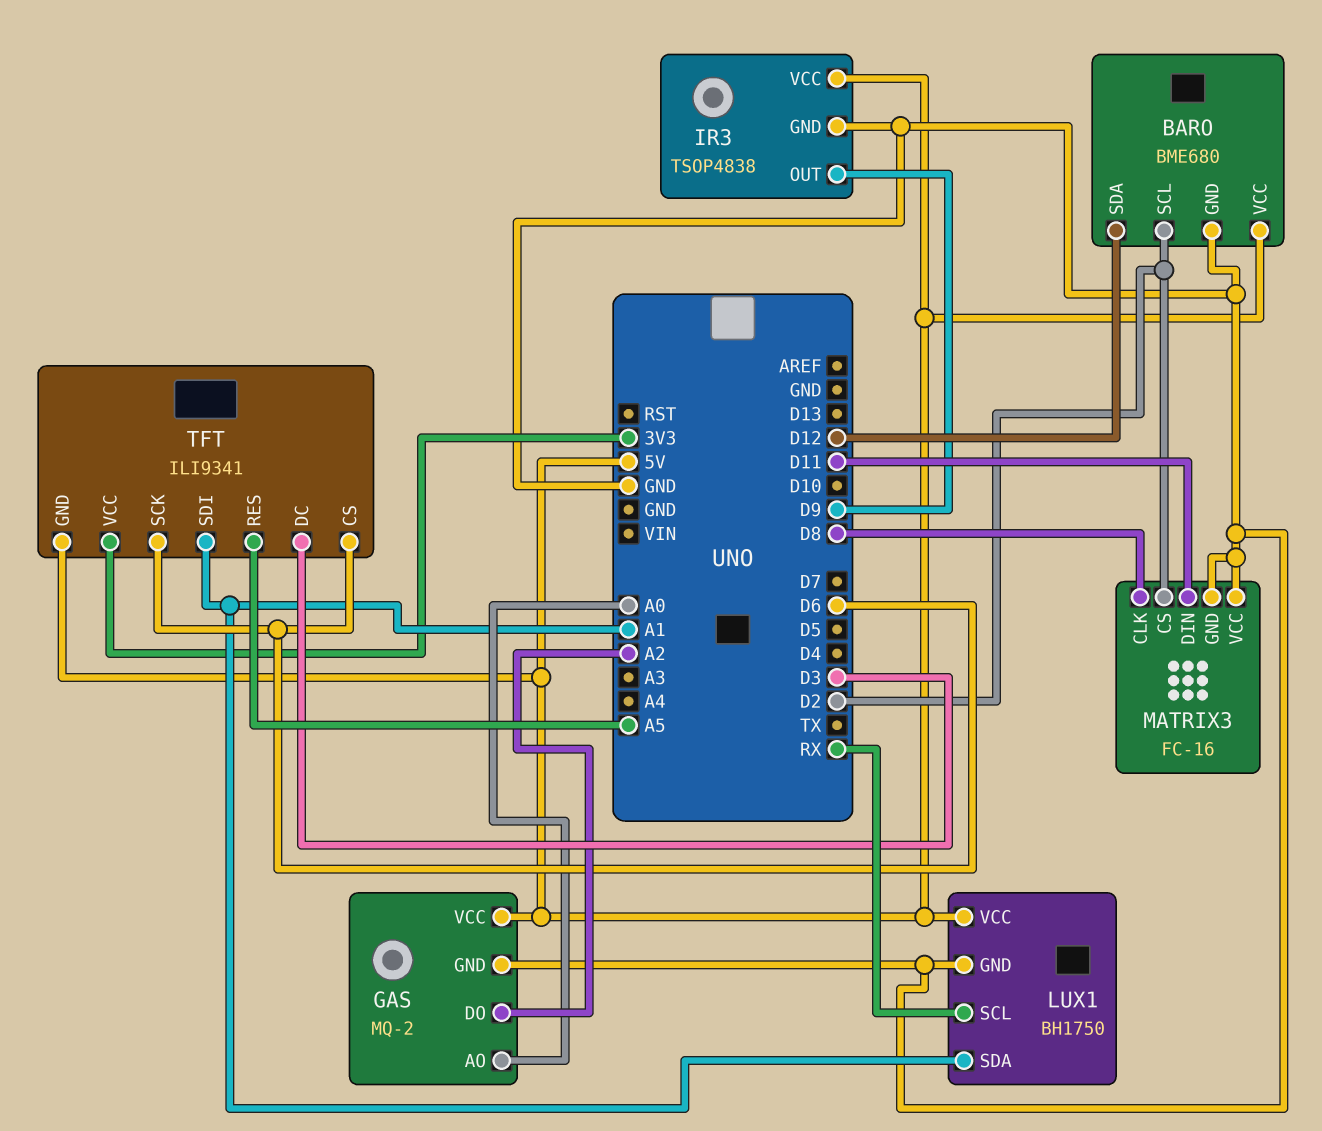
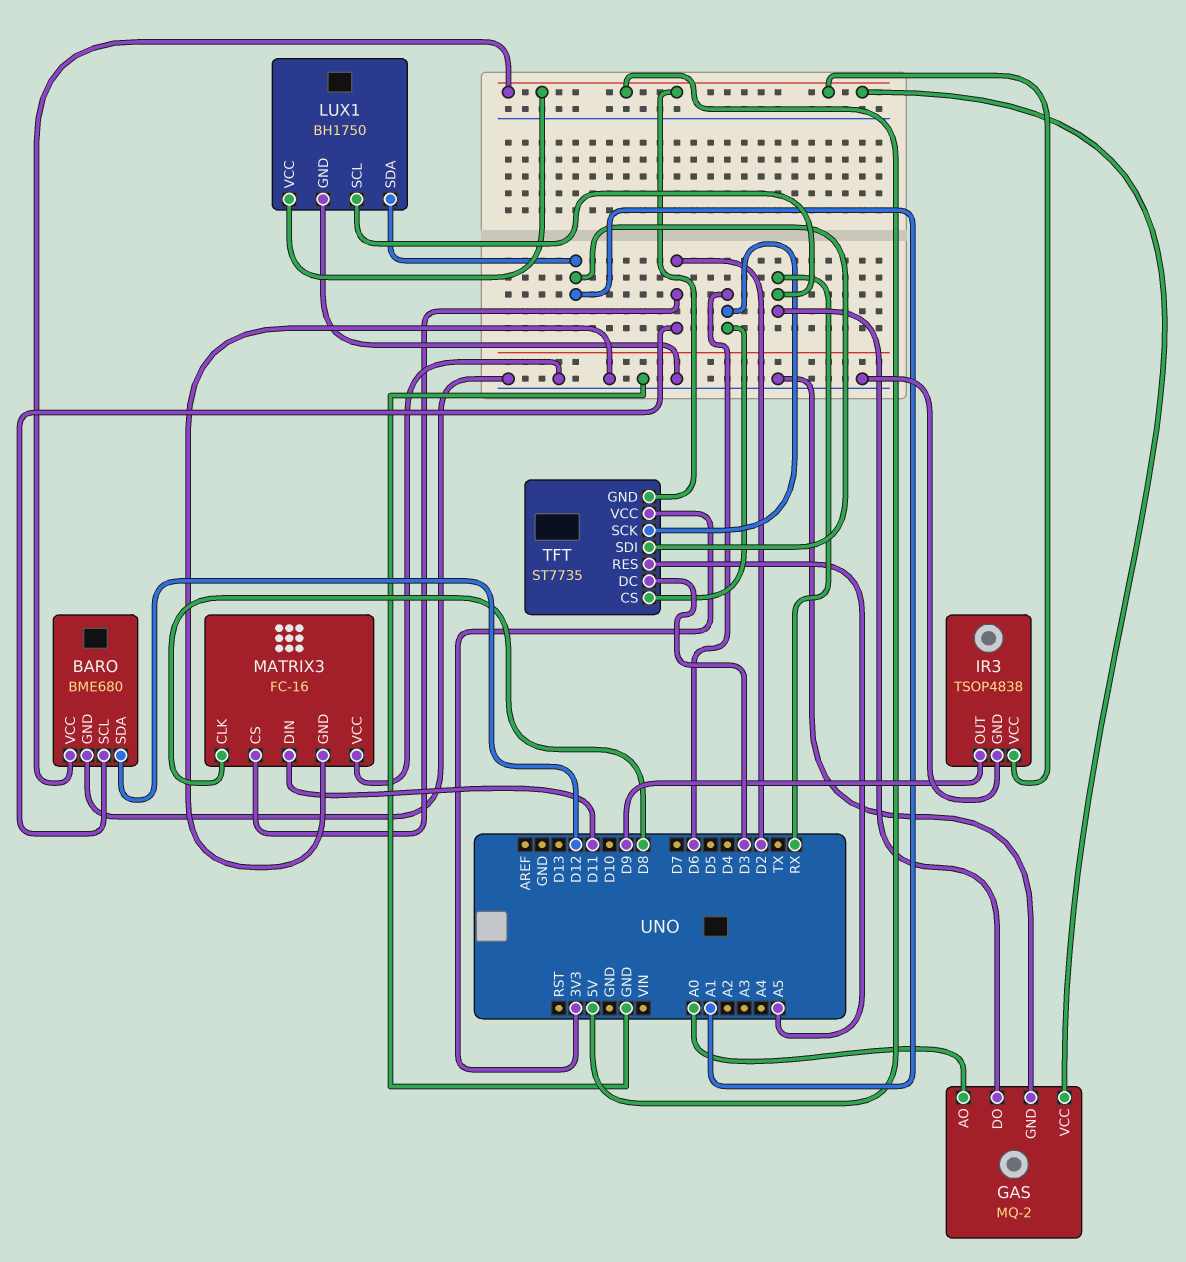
GAS pin DO: A2 -> RX
TFT: ILI9341 -> ST7735

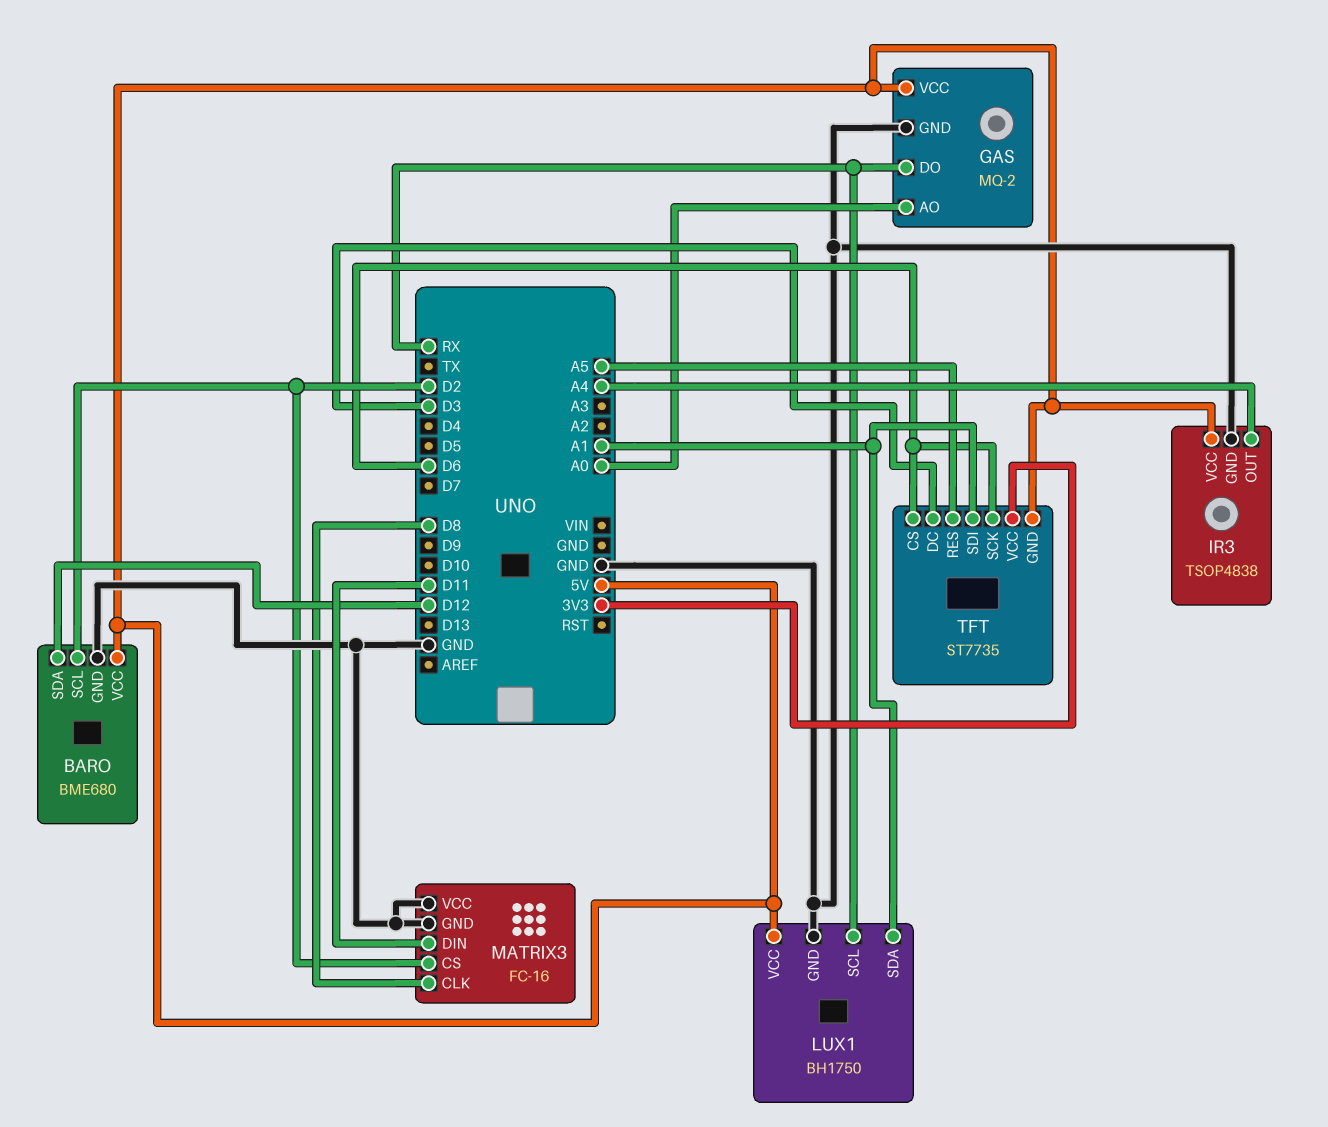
IR3 pin OUT: D9 -> A4

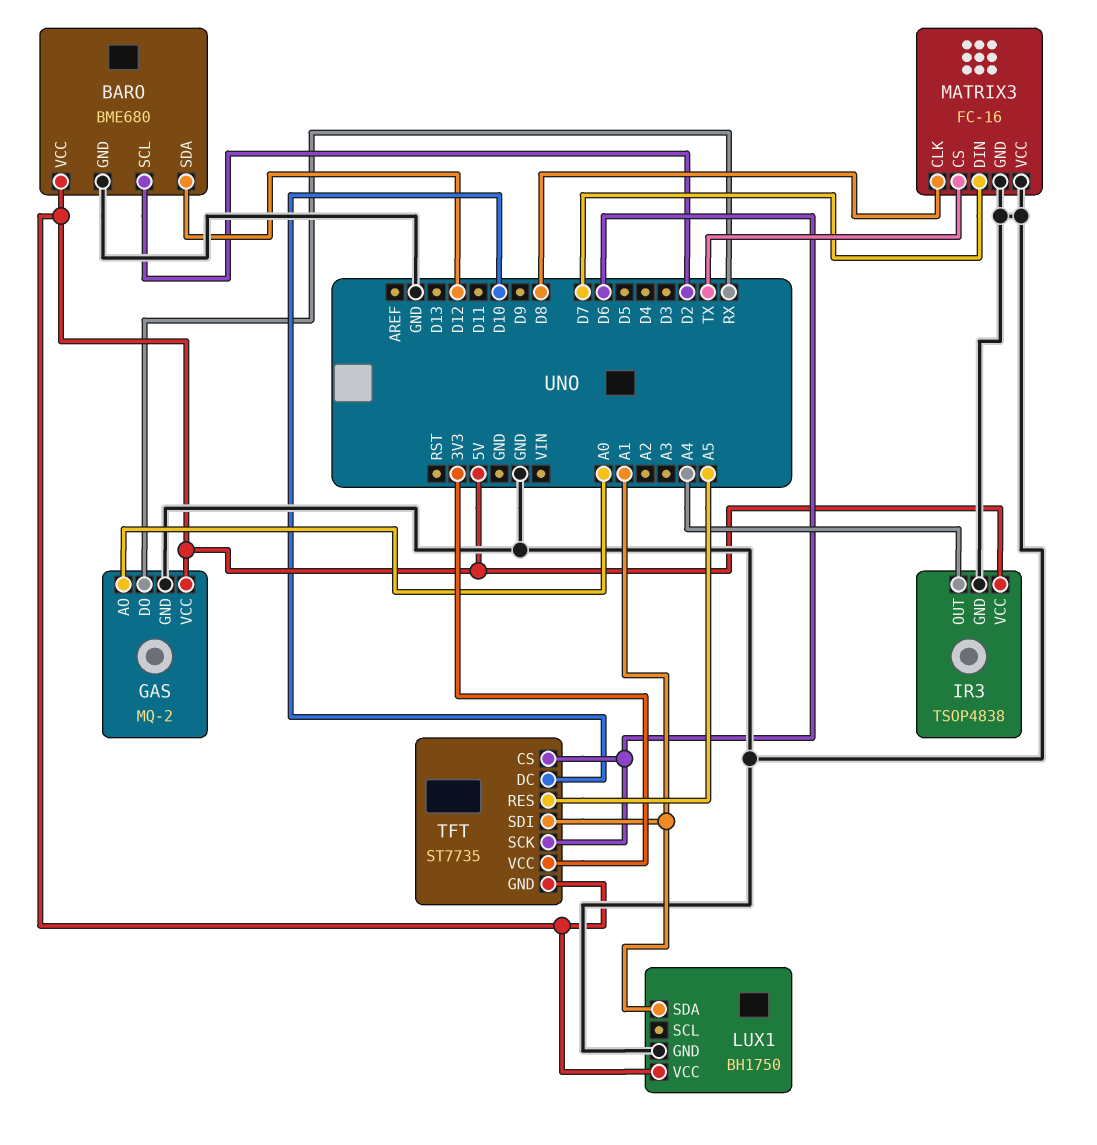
LUX1 pin SCL: RX -> none
MATRIX3 pin CS: D2 -> TX
MATRIX3 pin DIN: D11 -> D7
TFT pin DC: D3 -> D10

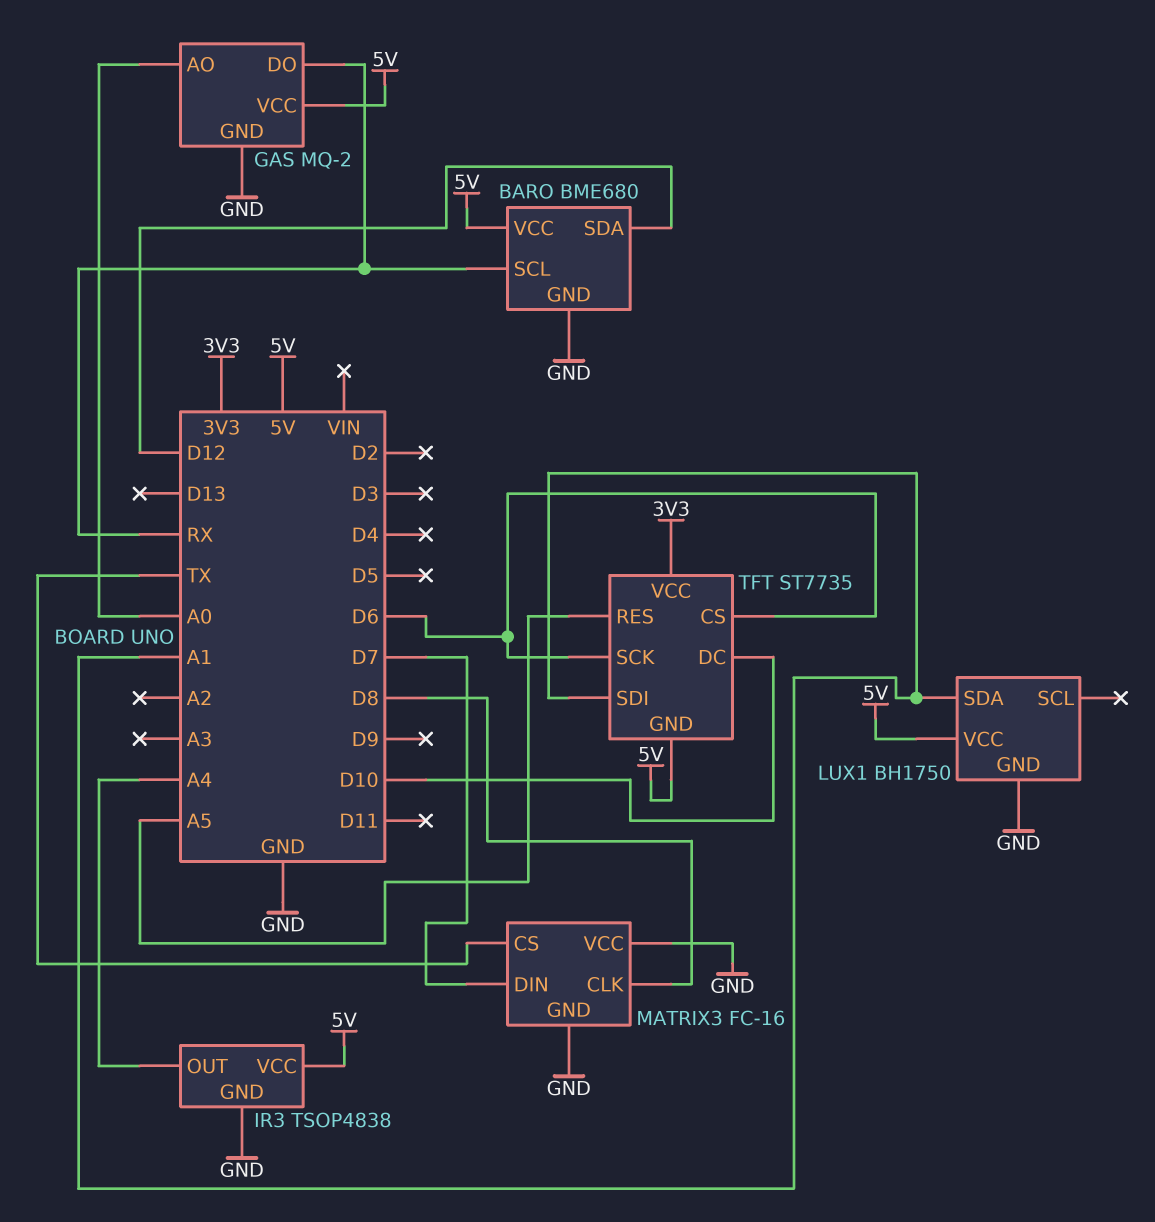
BARO pin SCL: D2 -> RX

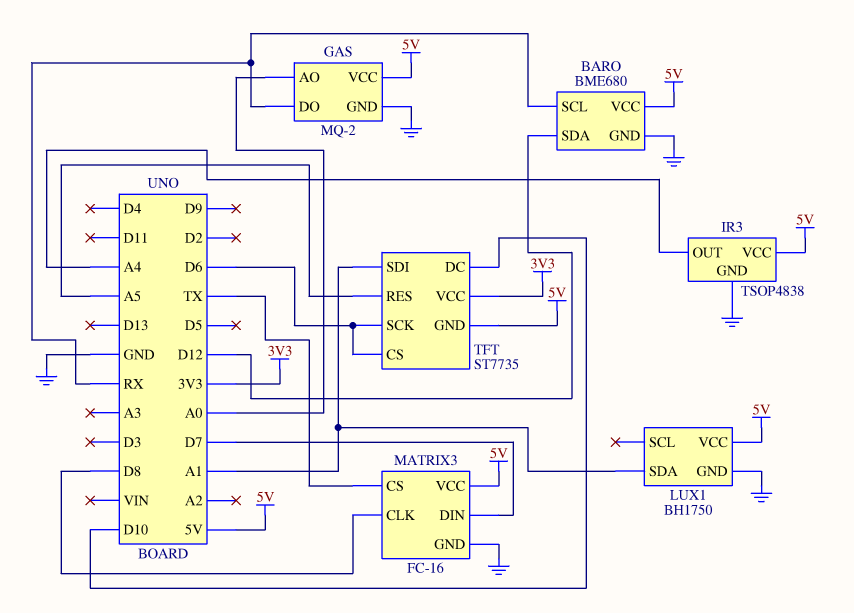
MATRIX3 pin VCC: GND -> 5V

